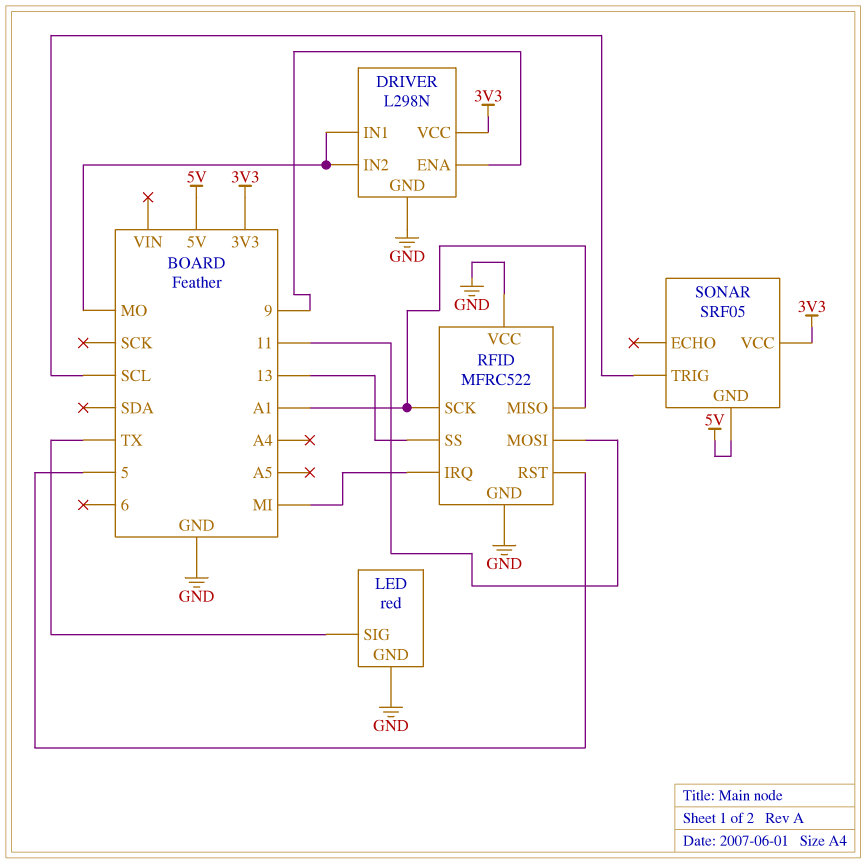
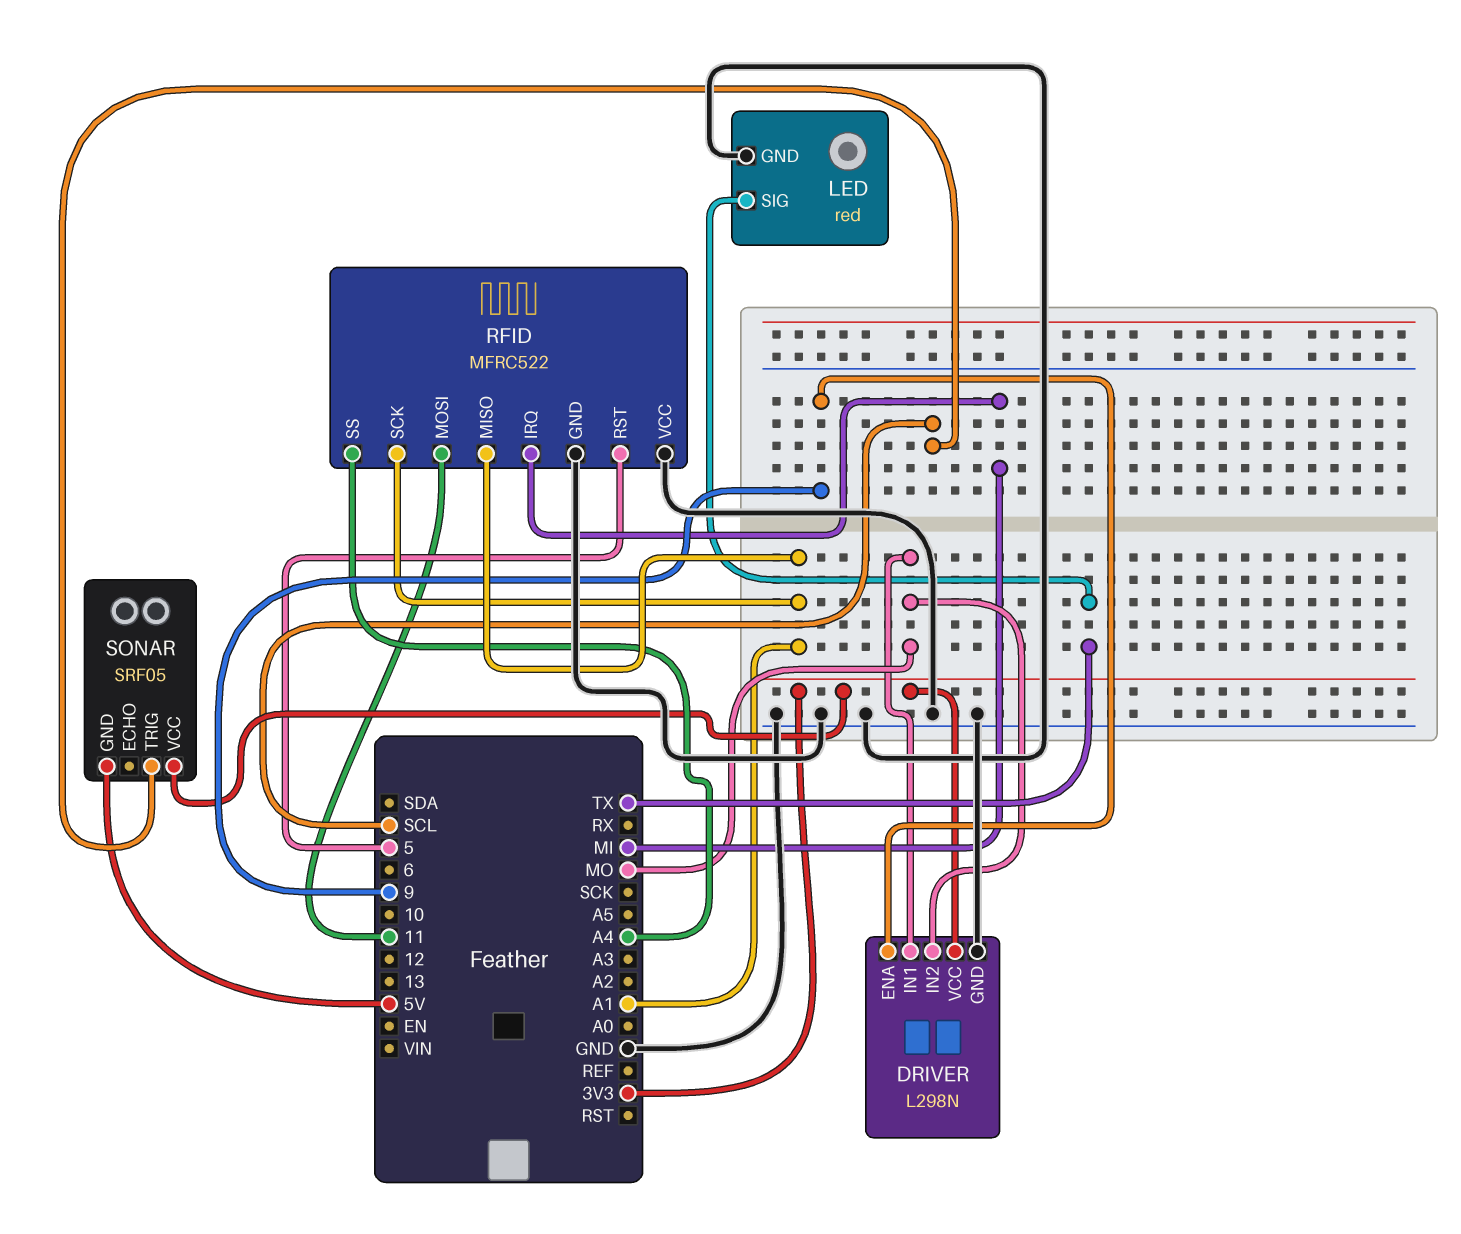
RFID pin SS: 13 -> A4

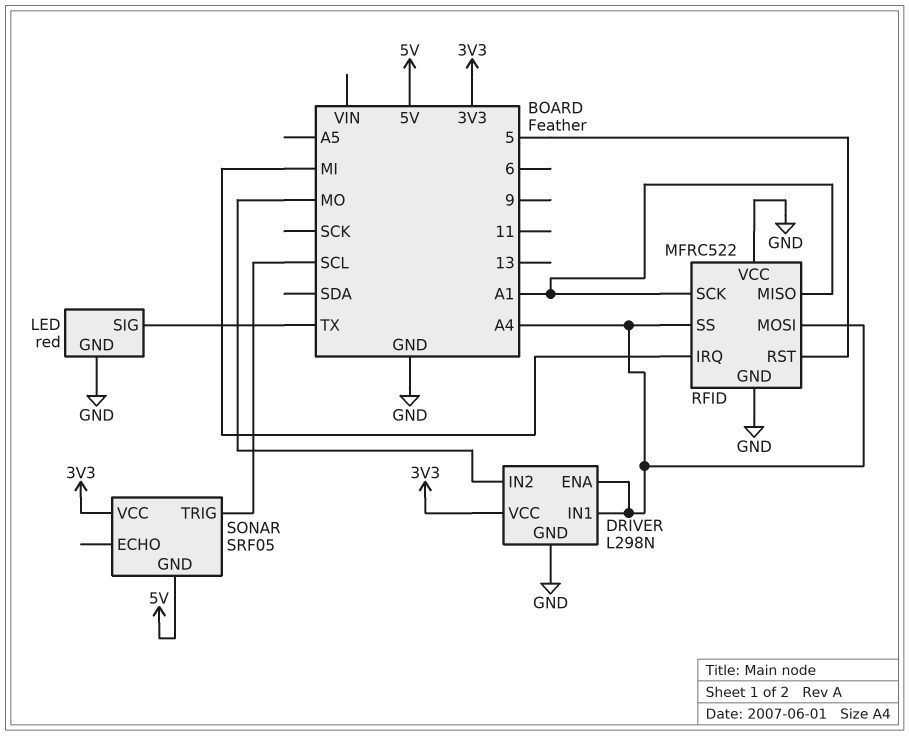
DRIVER pin ENA: 9 -> A4
DRIVER pin IN1: MO -> A4
RFID pin MOSI: 11 -> A4

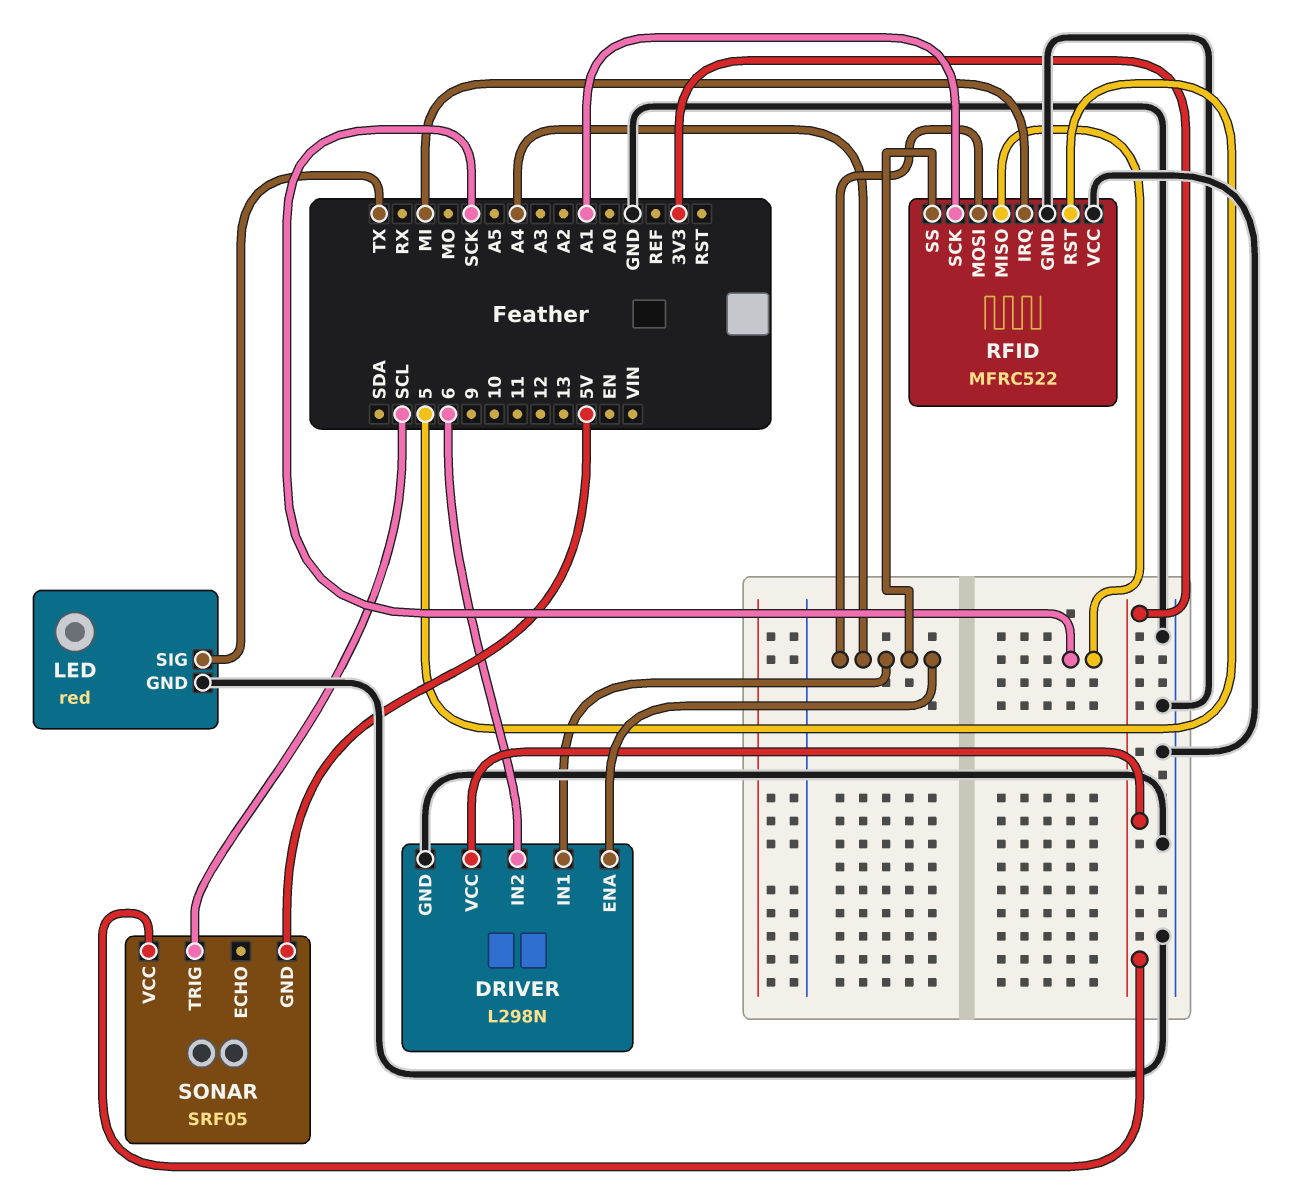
DRIVER pin IN2: MO -> 6
RFID pin MISO: A1 -> SCK

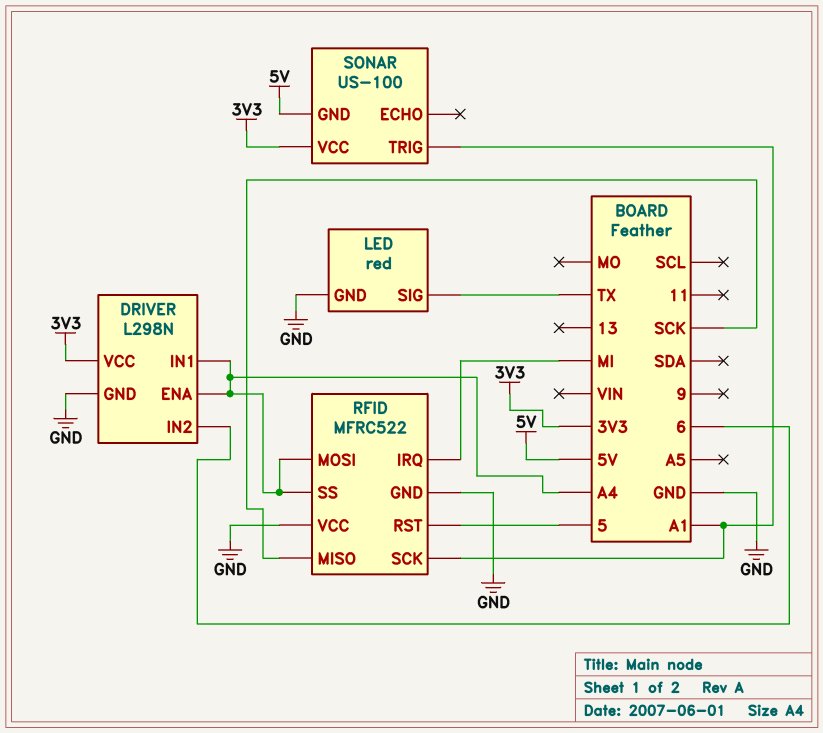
SONAR: SRF05 -> US-100
SONAR pin TRIG: SCL -> A1

